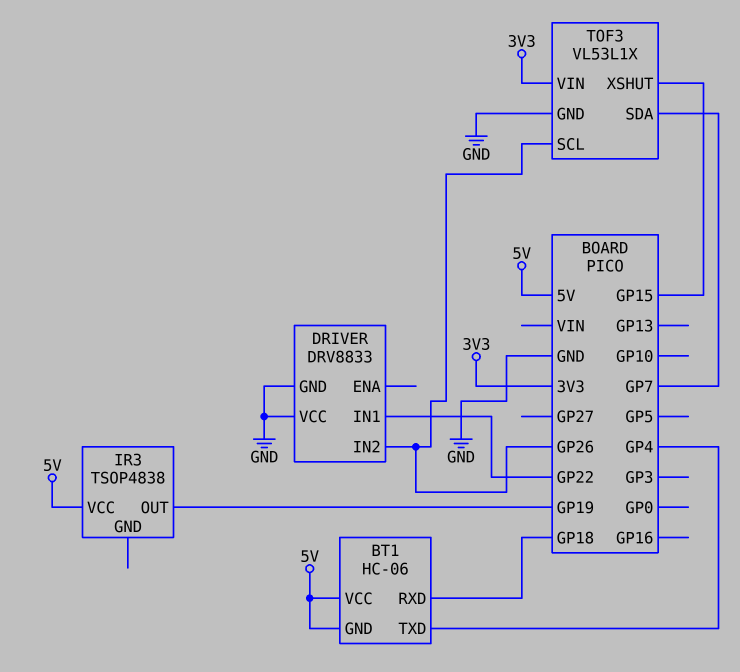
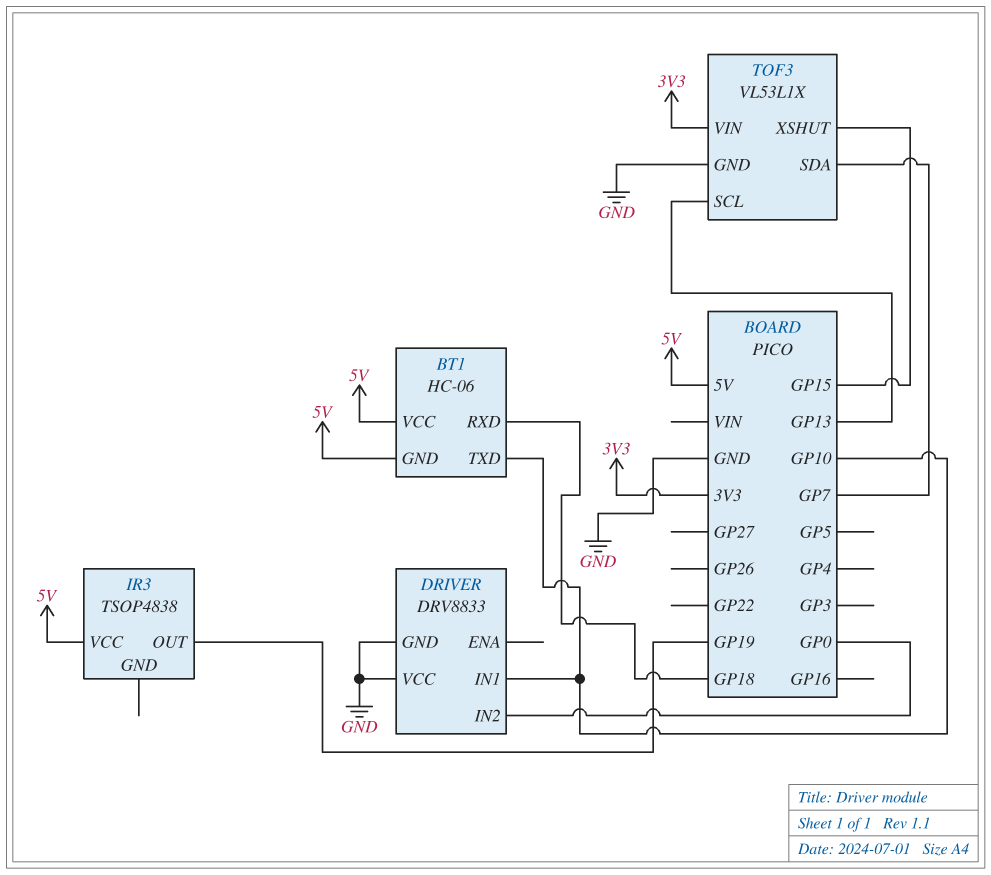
BT1 pin TXD: GP4 -> GP10
DRIVER pin IN1: GP22 -> GP10
DRIVER pin IN2: GP26 -> GP0
TOF3 pin SCL: GP26 -> GP13

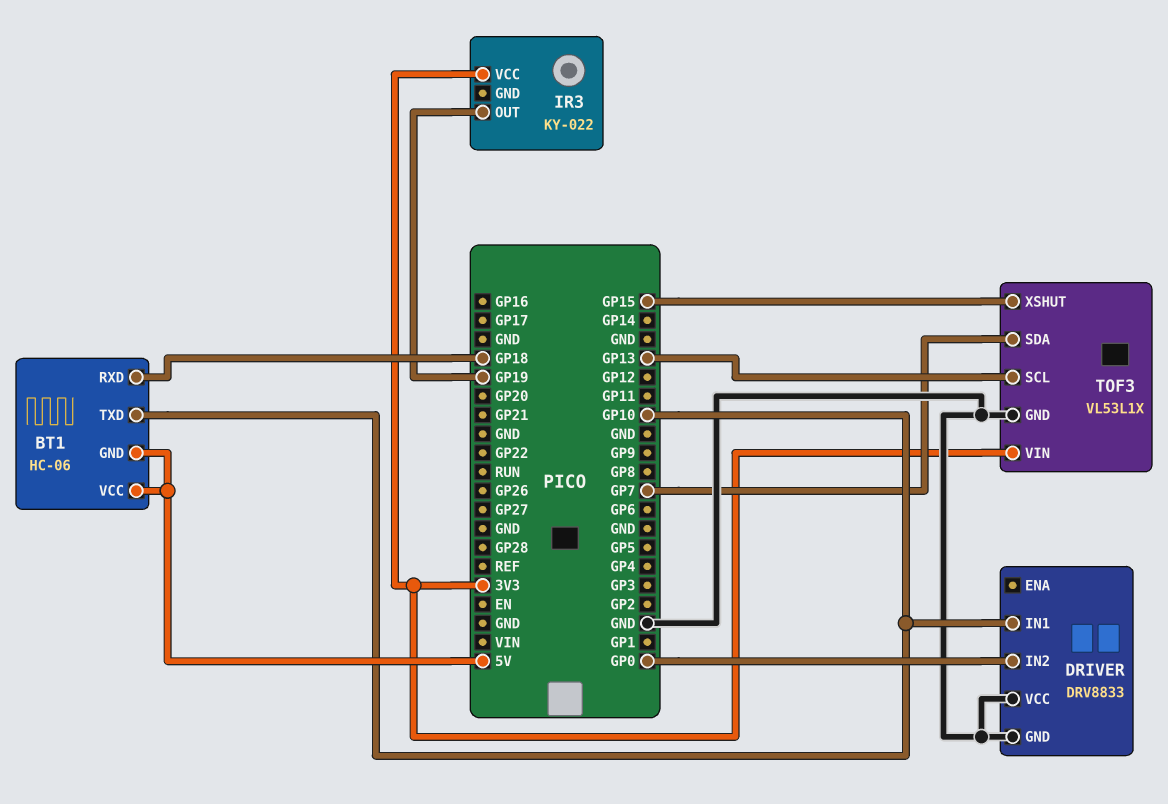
IR3: TSOP4838 -> KY-022
IR3 pin VCC: 5V -> 3V3

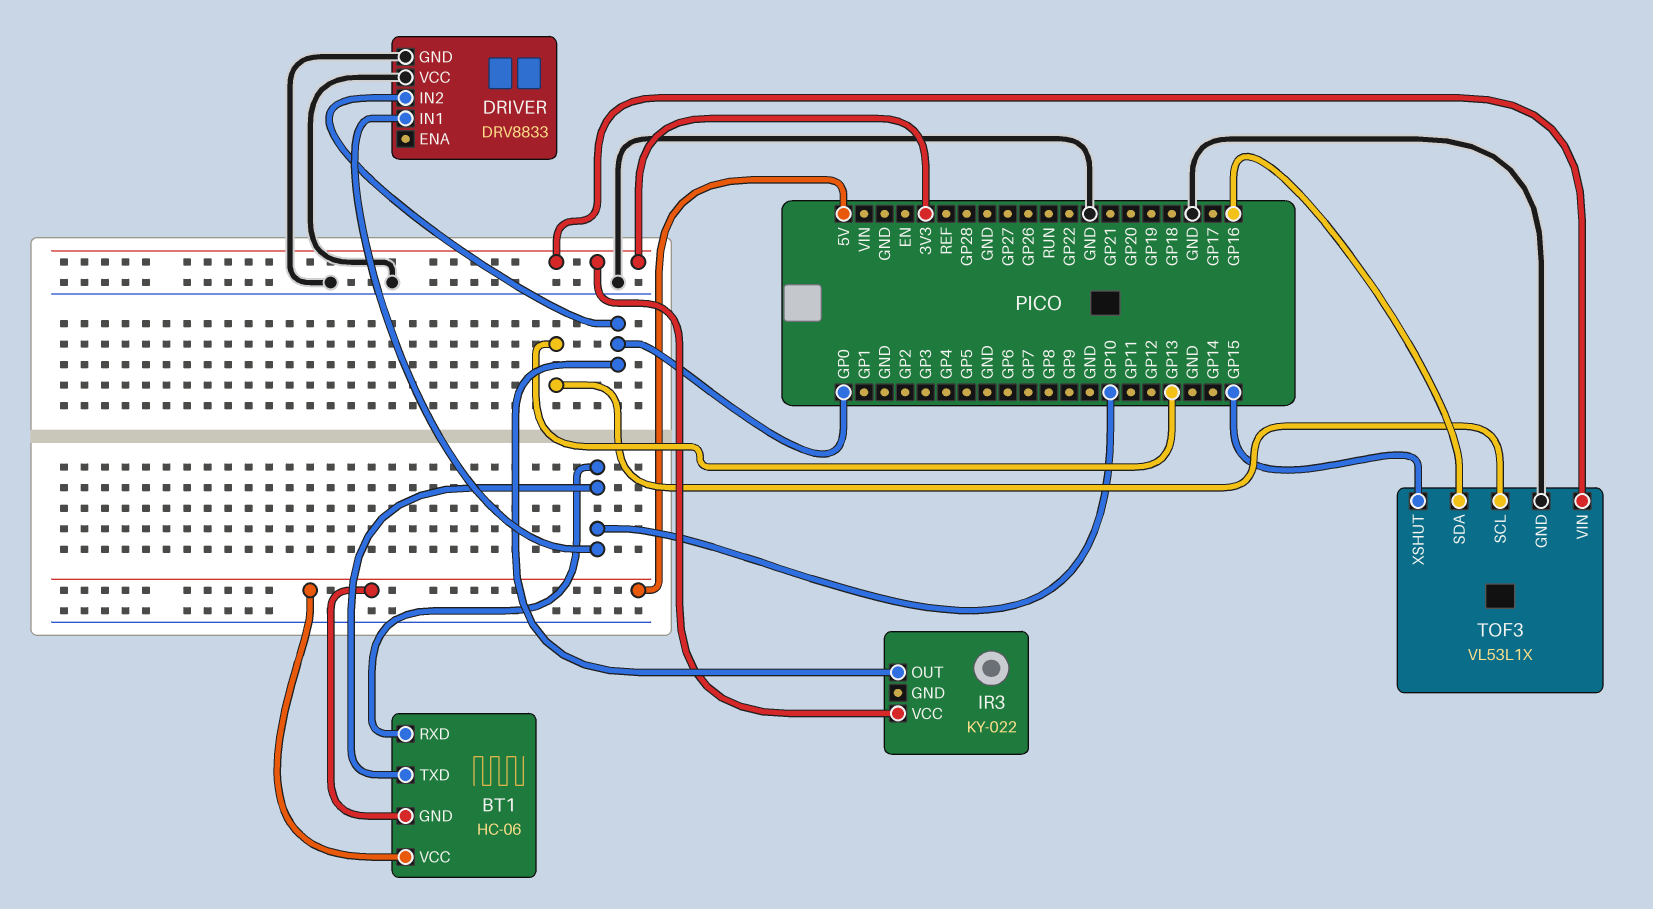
BT1 pin RXD: GP18 -> GP10
IR3 pin OUT: GP19 -> GP0
TOF3 pin SDA: GP7 -> GP16

